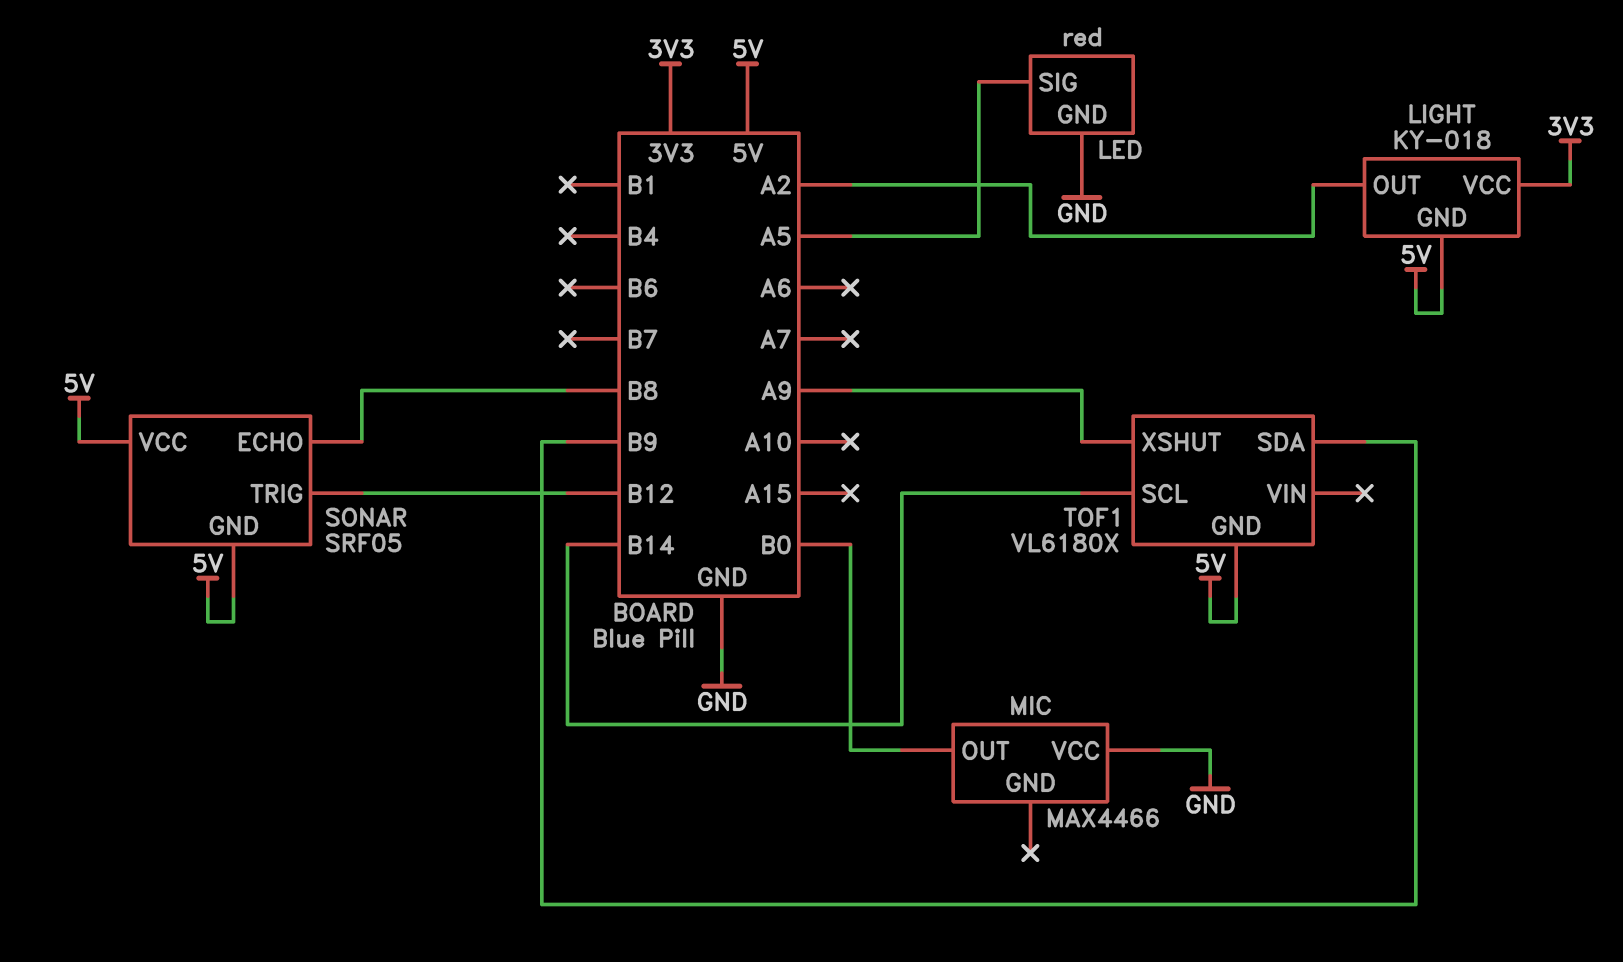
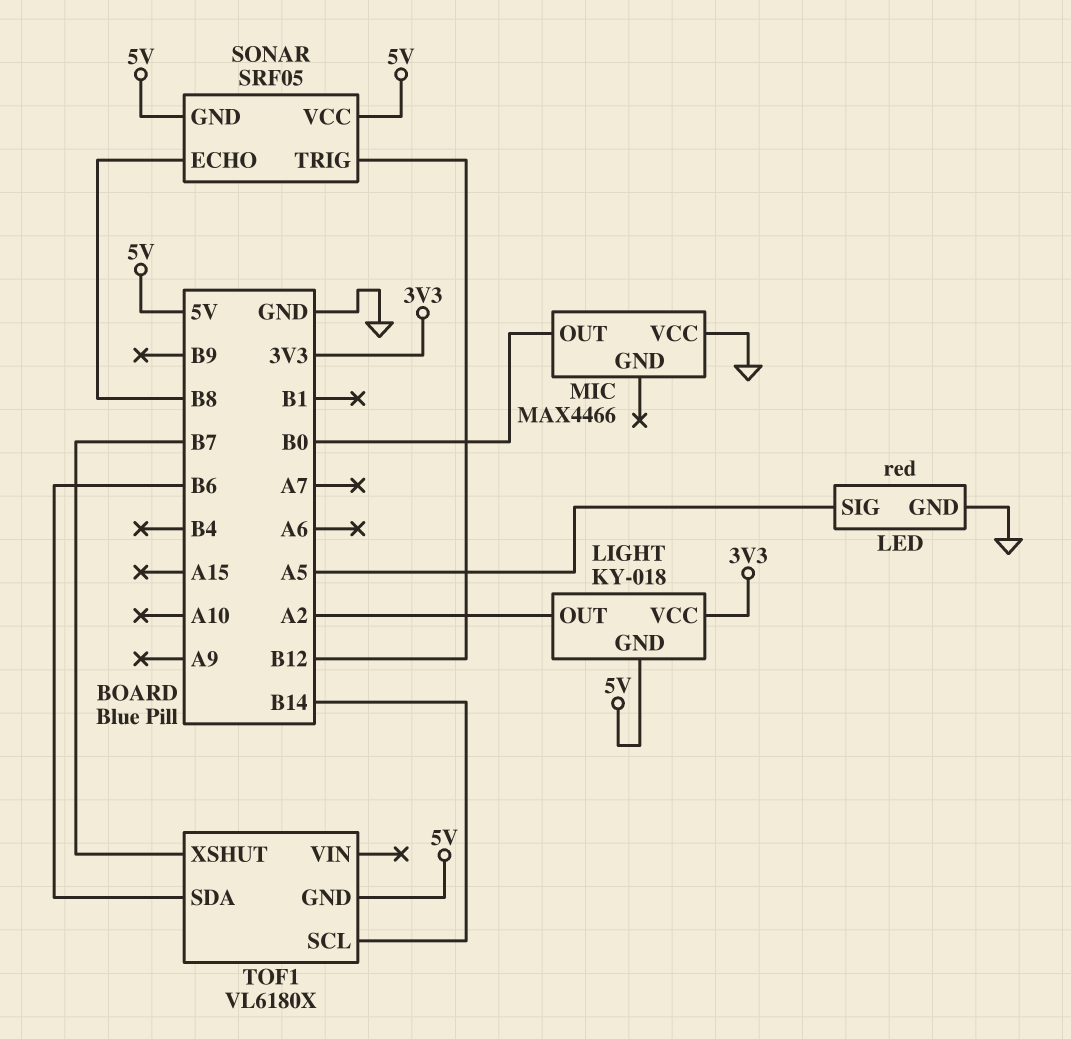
TOF1 pin SDA: B9 -> B6
TOF1 pin XSHUT: A9 -> B7

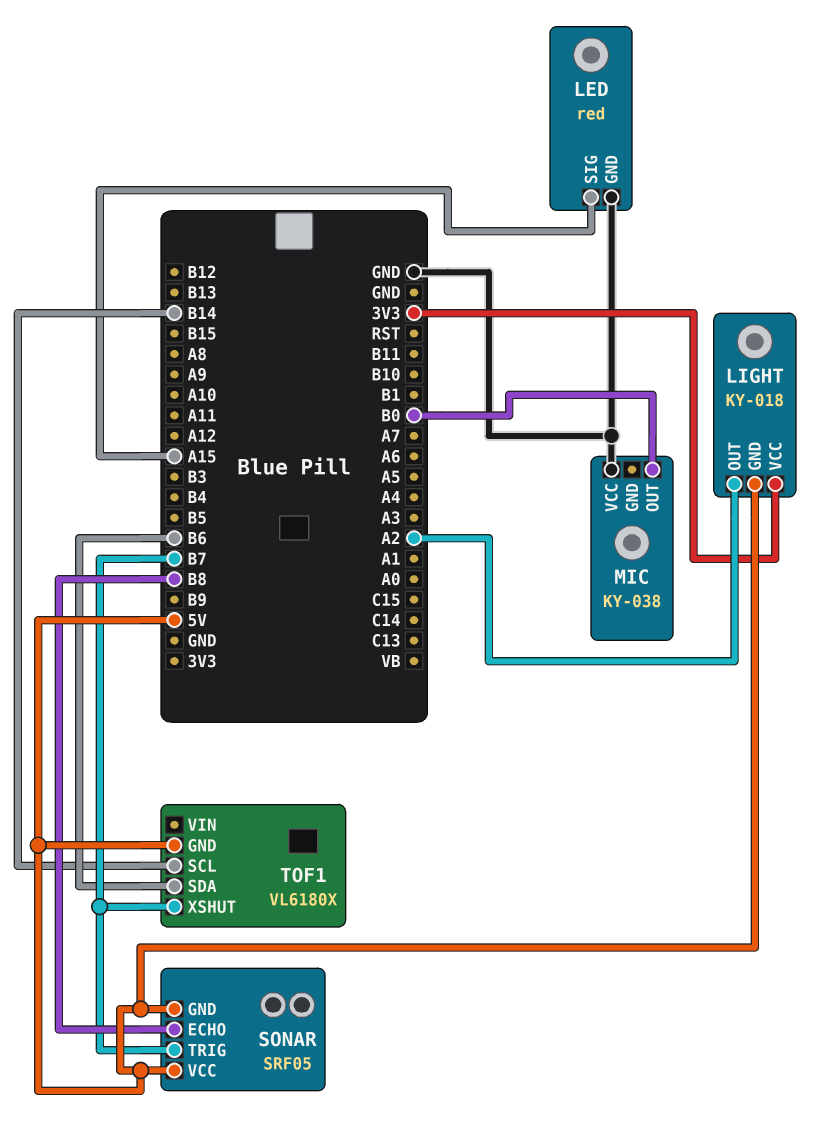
LED pin SIG: A5 -> A15
MIC: MAX4466 -> KY-038
SONAR pin TRIG: B12 -> B7

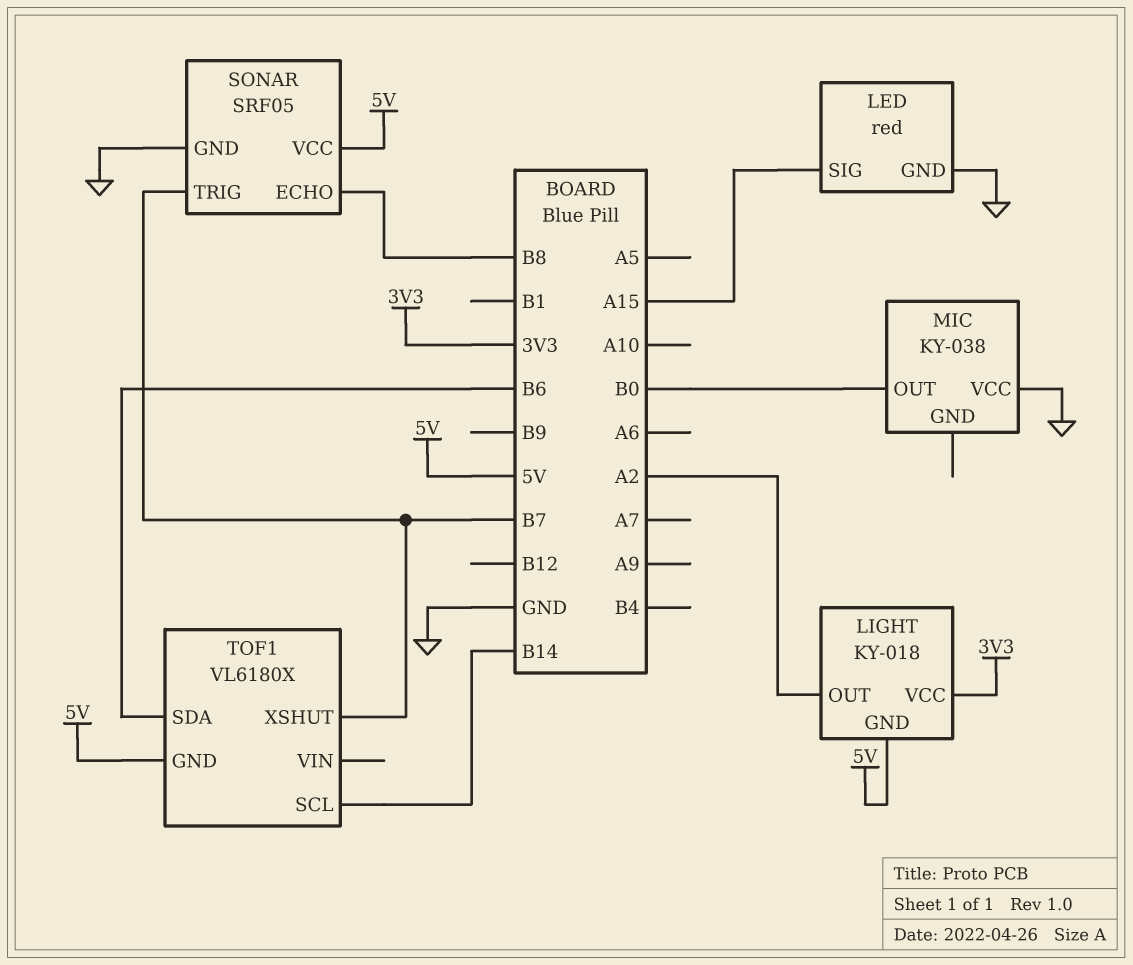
SONAR pin GND: 5V -> GND

